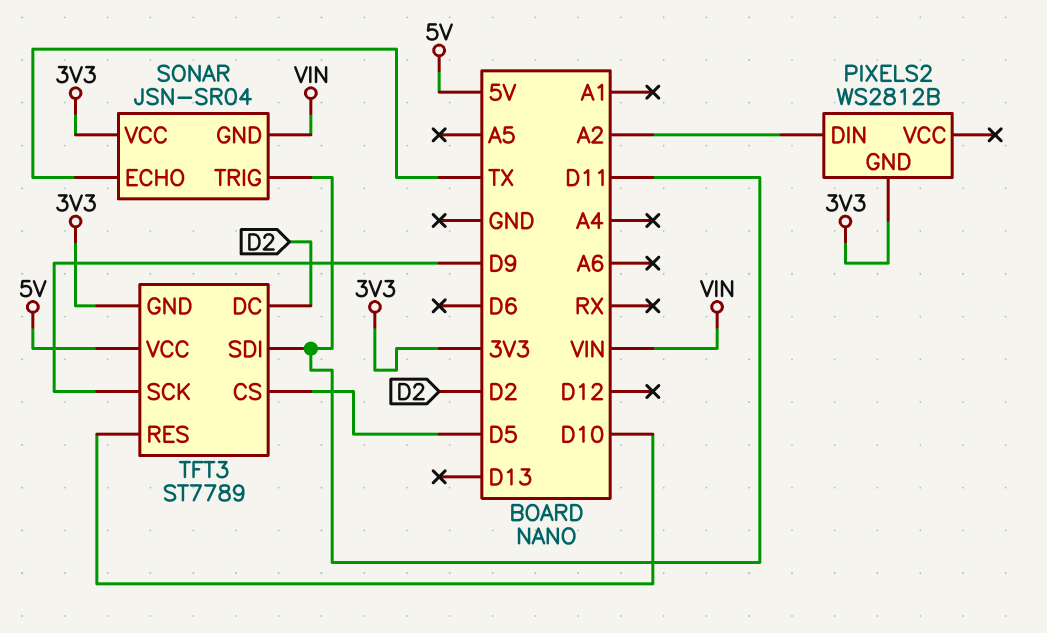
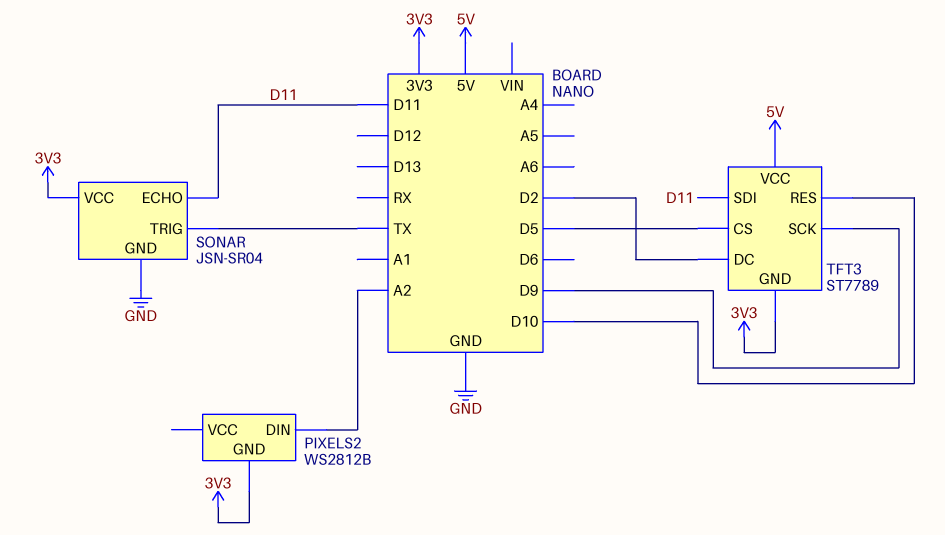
SONAR pin ECHO: TX -> D11
SONAR pin GND: VIN -> GND
SONAR pin TRIG: D11 -> TX

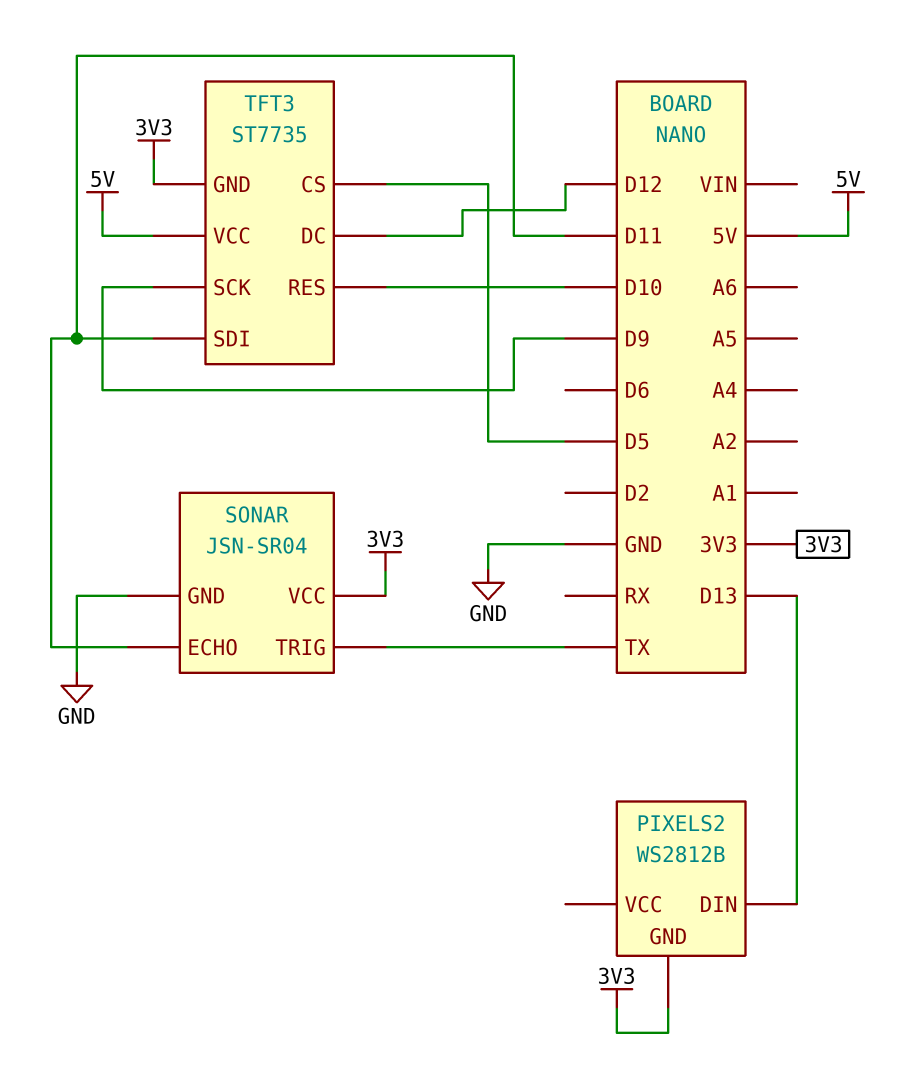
PIXELS2 pin DIN: A2 -> D13
TFT3: ST7789 -> ST7735
TFT3 pin DC: D2 -> D12

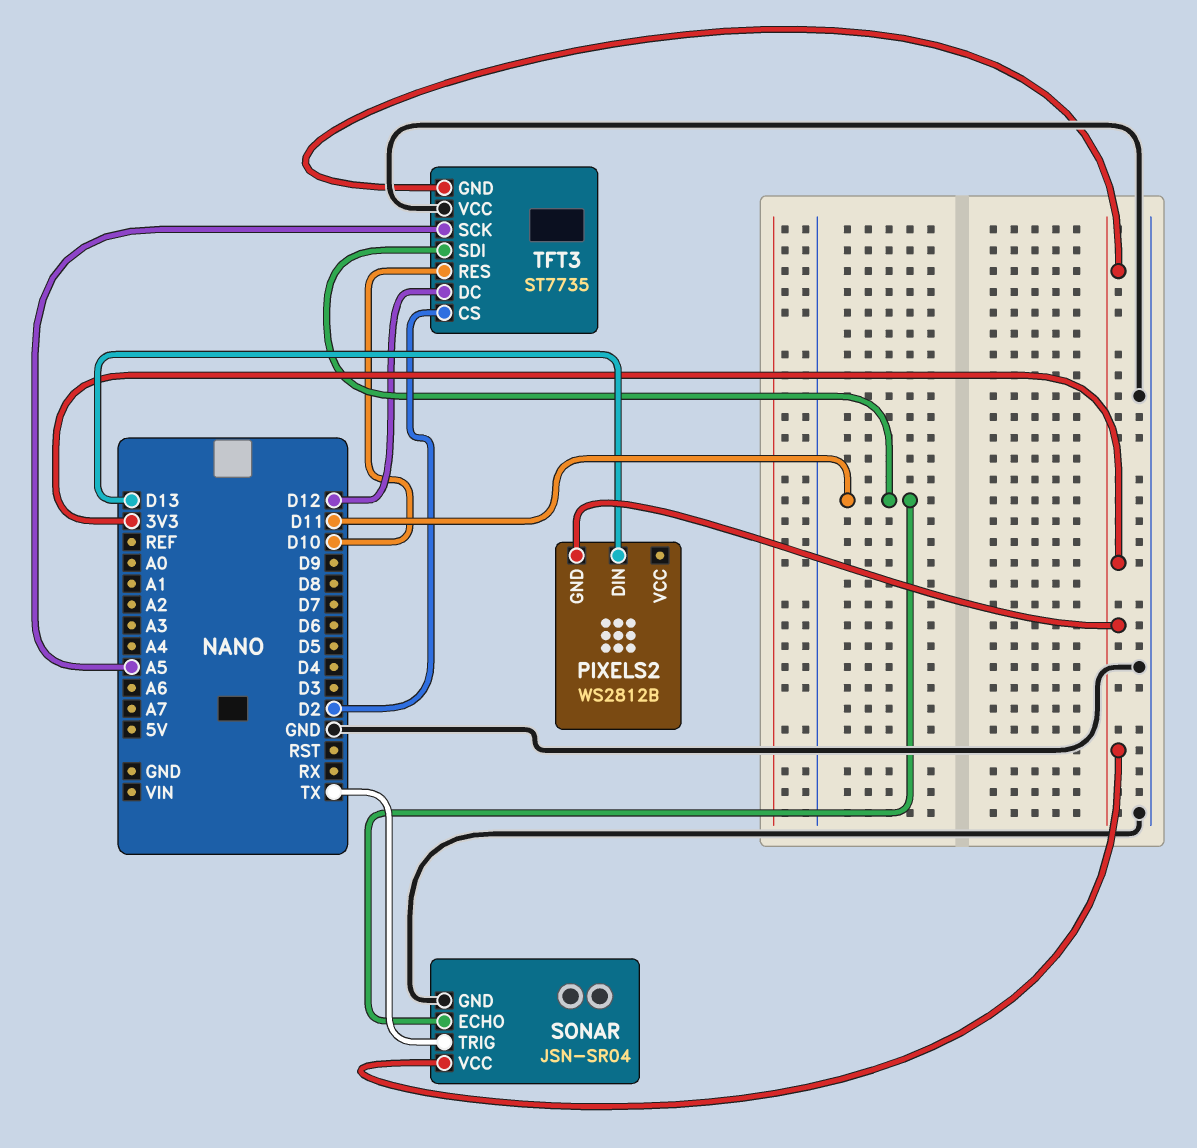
TFT3 pin CS: D5 -> D2
TFT3 pin SCK: D9 -> A5
TFT3 pin VCC: 5V -> GND

